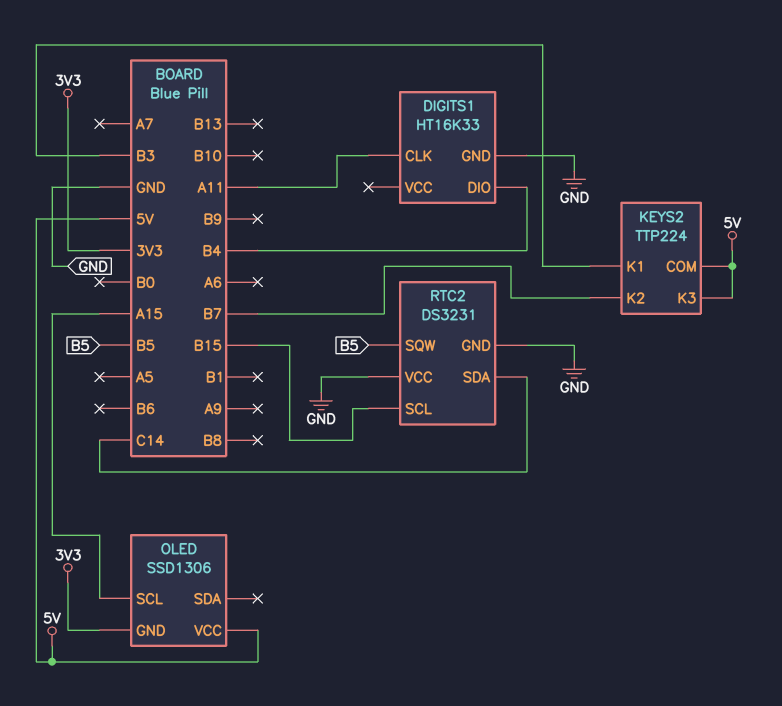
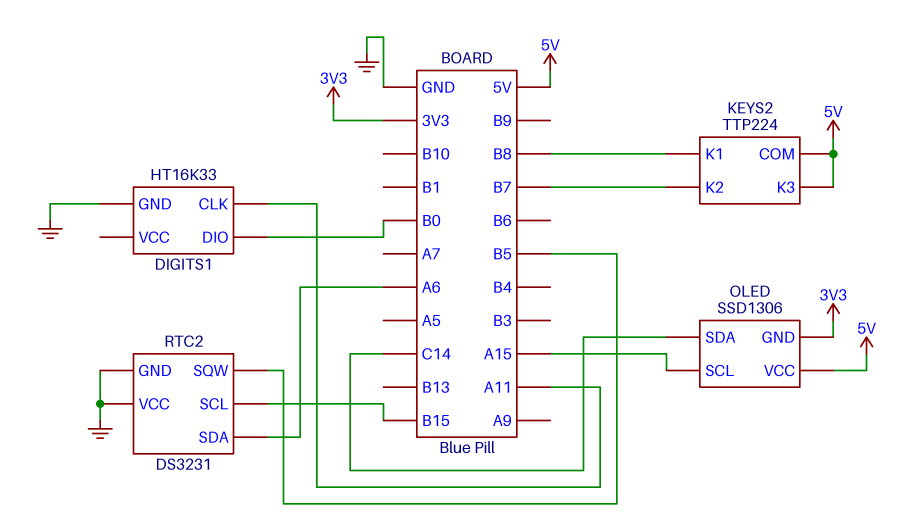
DIGITS1 pin DIO: B4 -> B0
KEYS2 pin K1: B3 -> B8
OLED pin SDA: none -> C14
RTC2 pin SDA: C14 -> A6

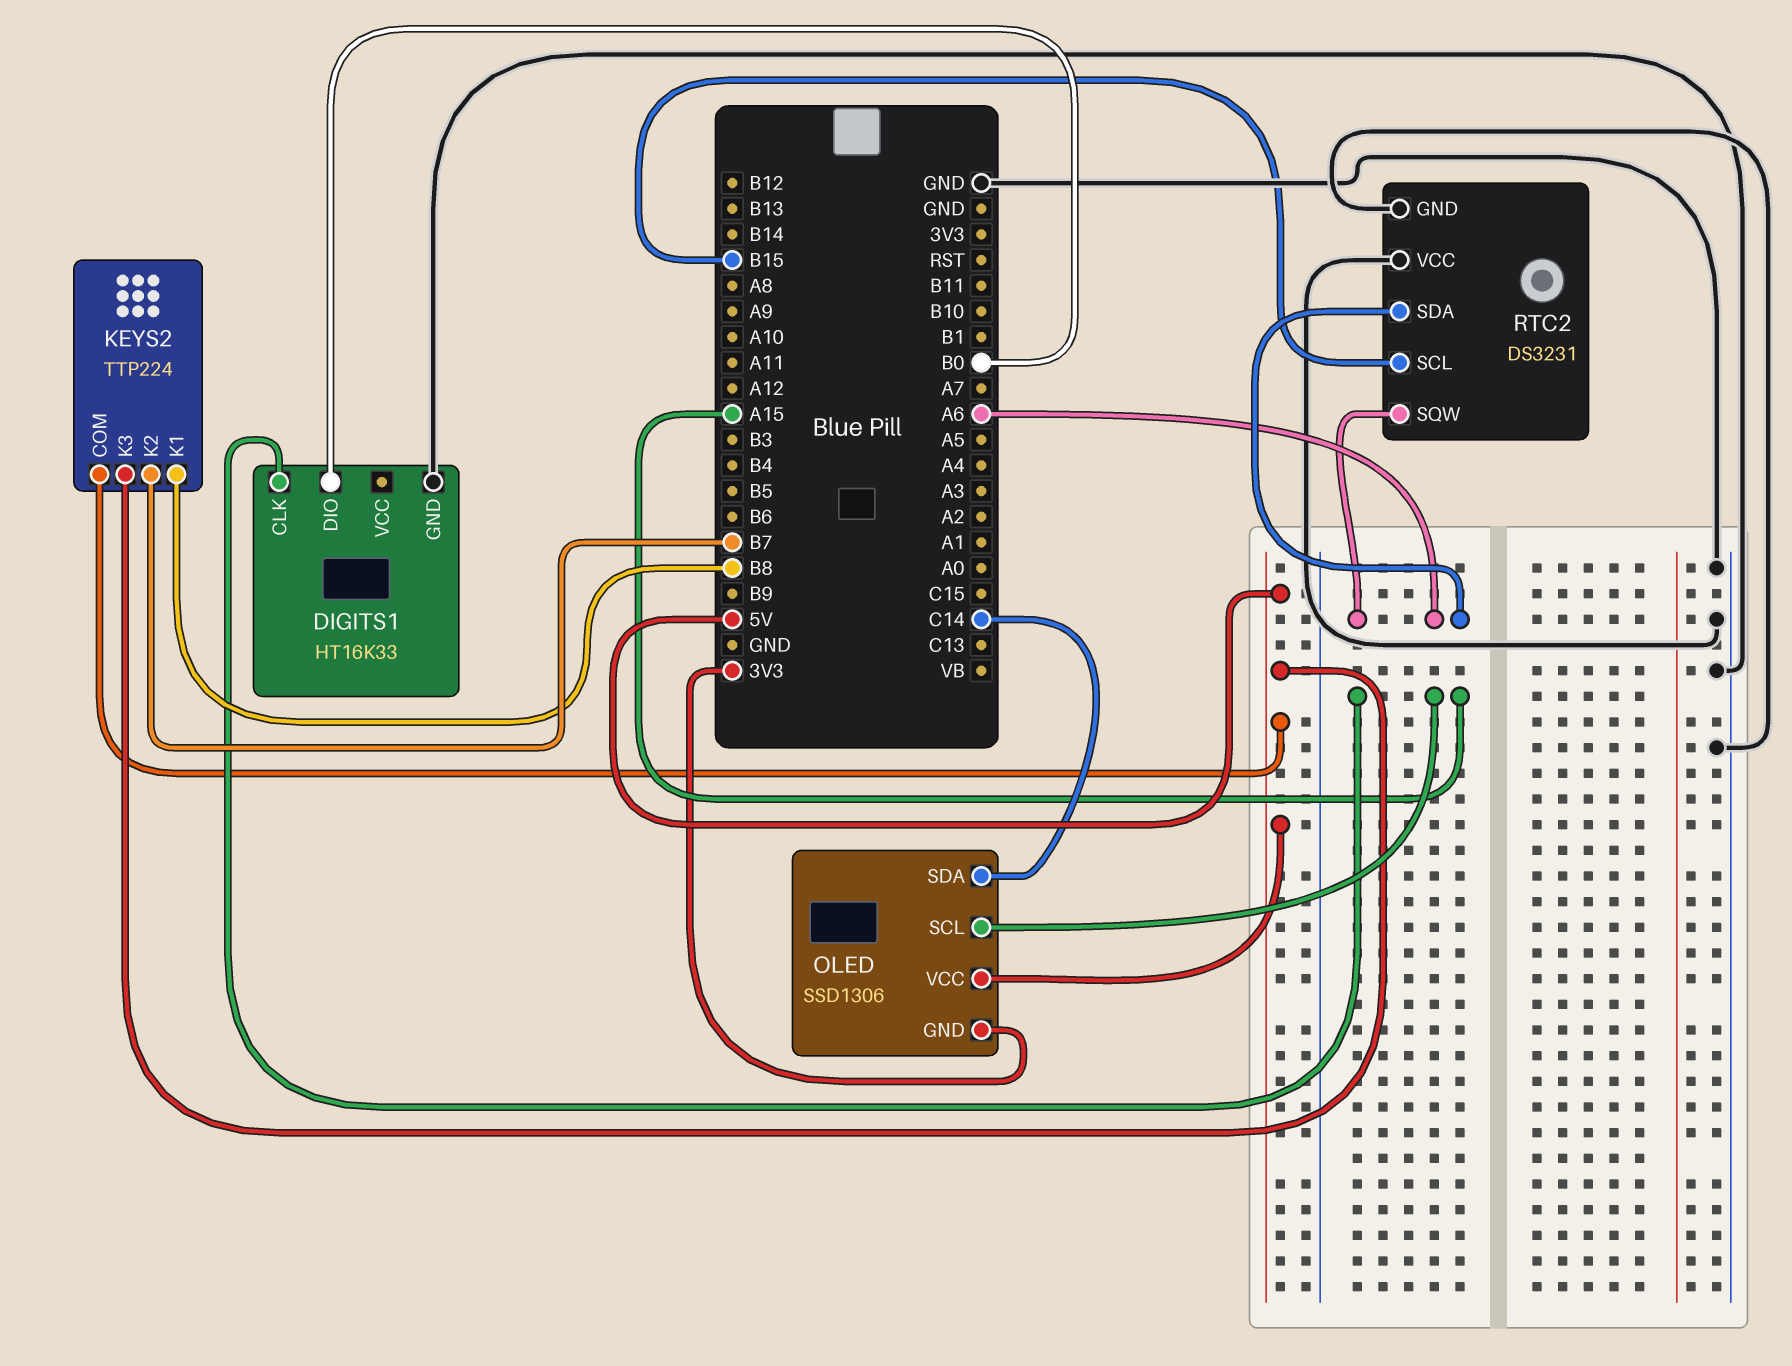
DIGITS1 pin CLK: A11 -> A15
RTC2 pin SQW: B5 -> A6

